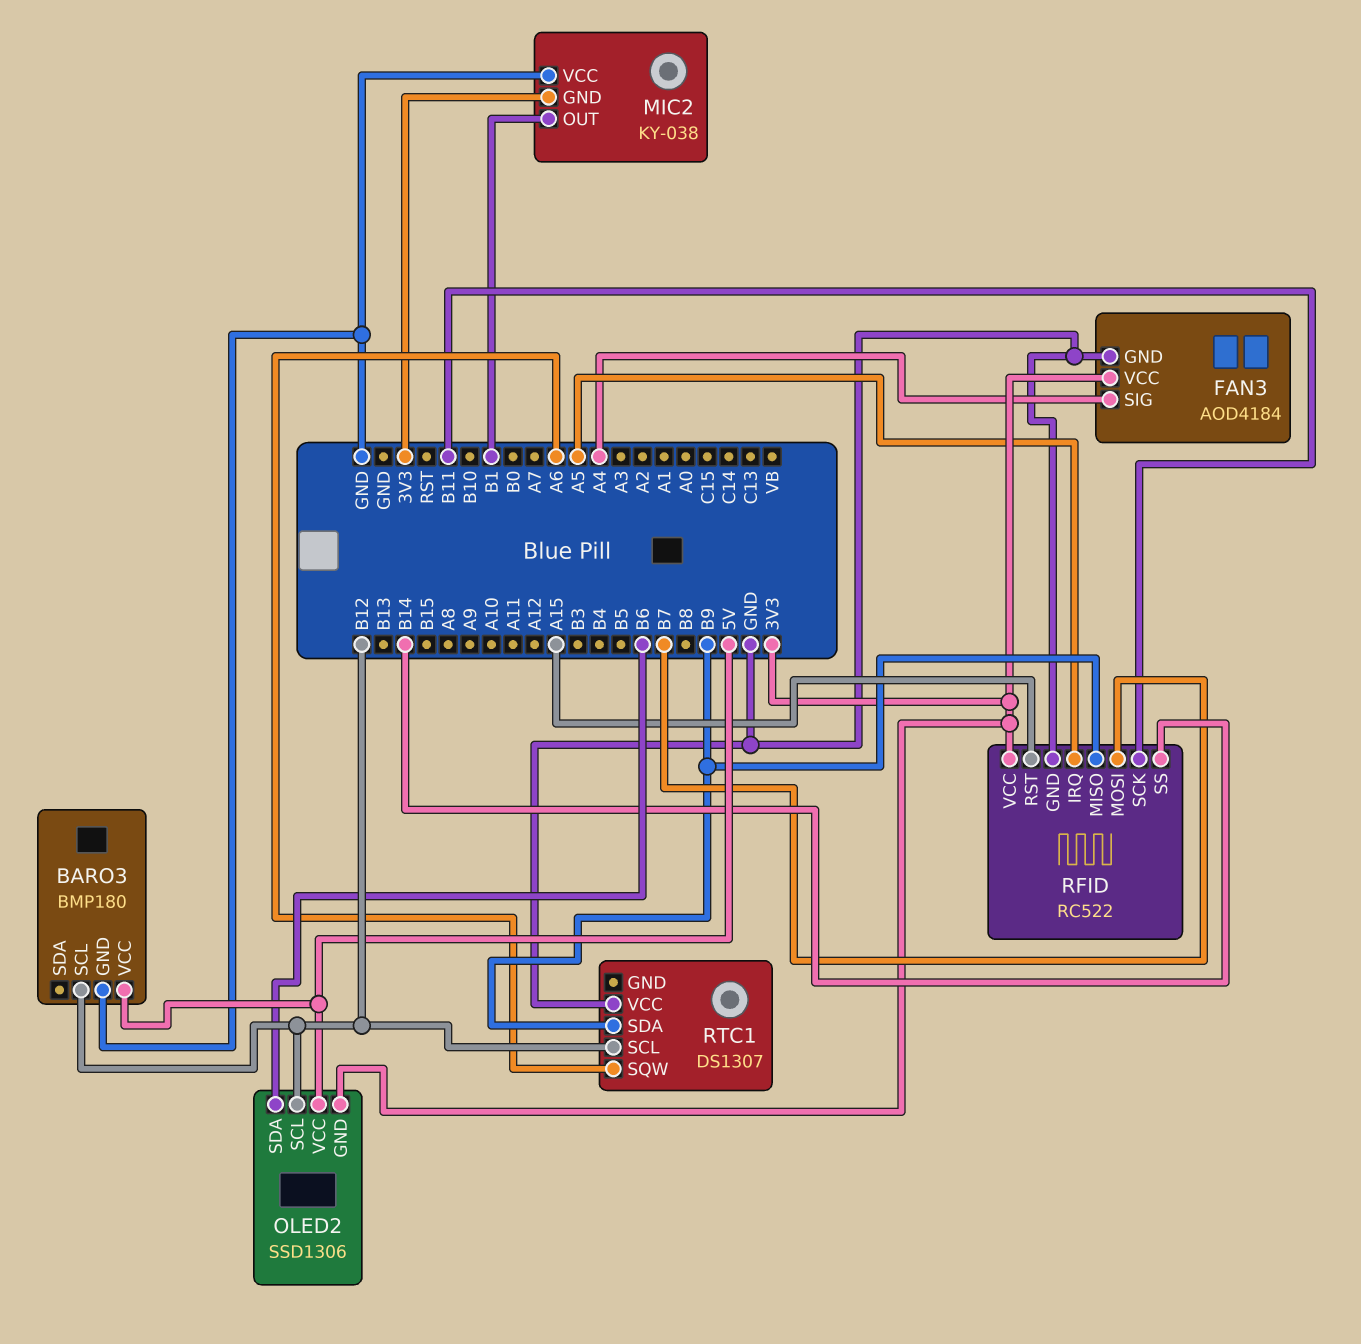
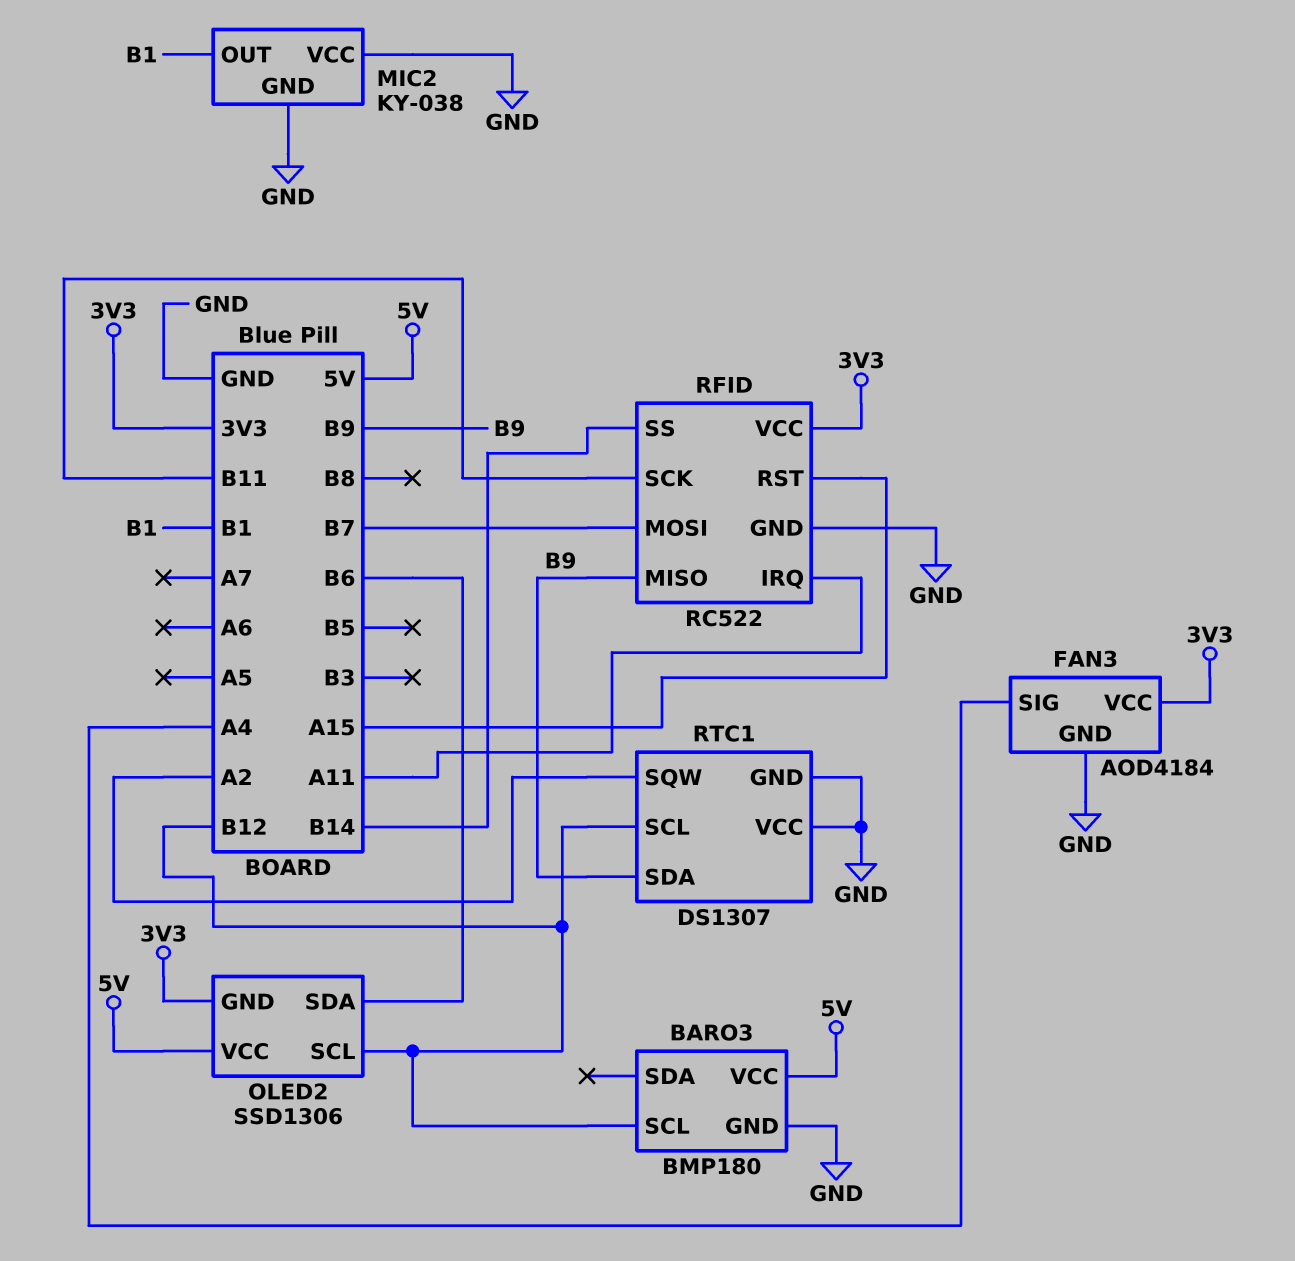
MIC2 pin GND: 3V3 -> GND
RFID pin IRQ: A5 -> A11
RTC1 pin GND: none -> GND
RTC1 pin SQW: A6 -> A2

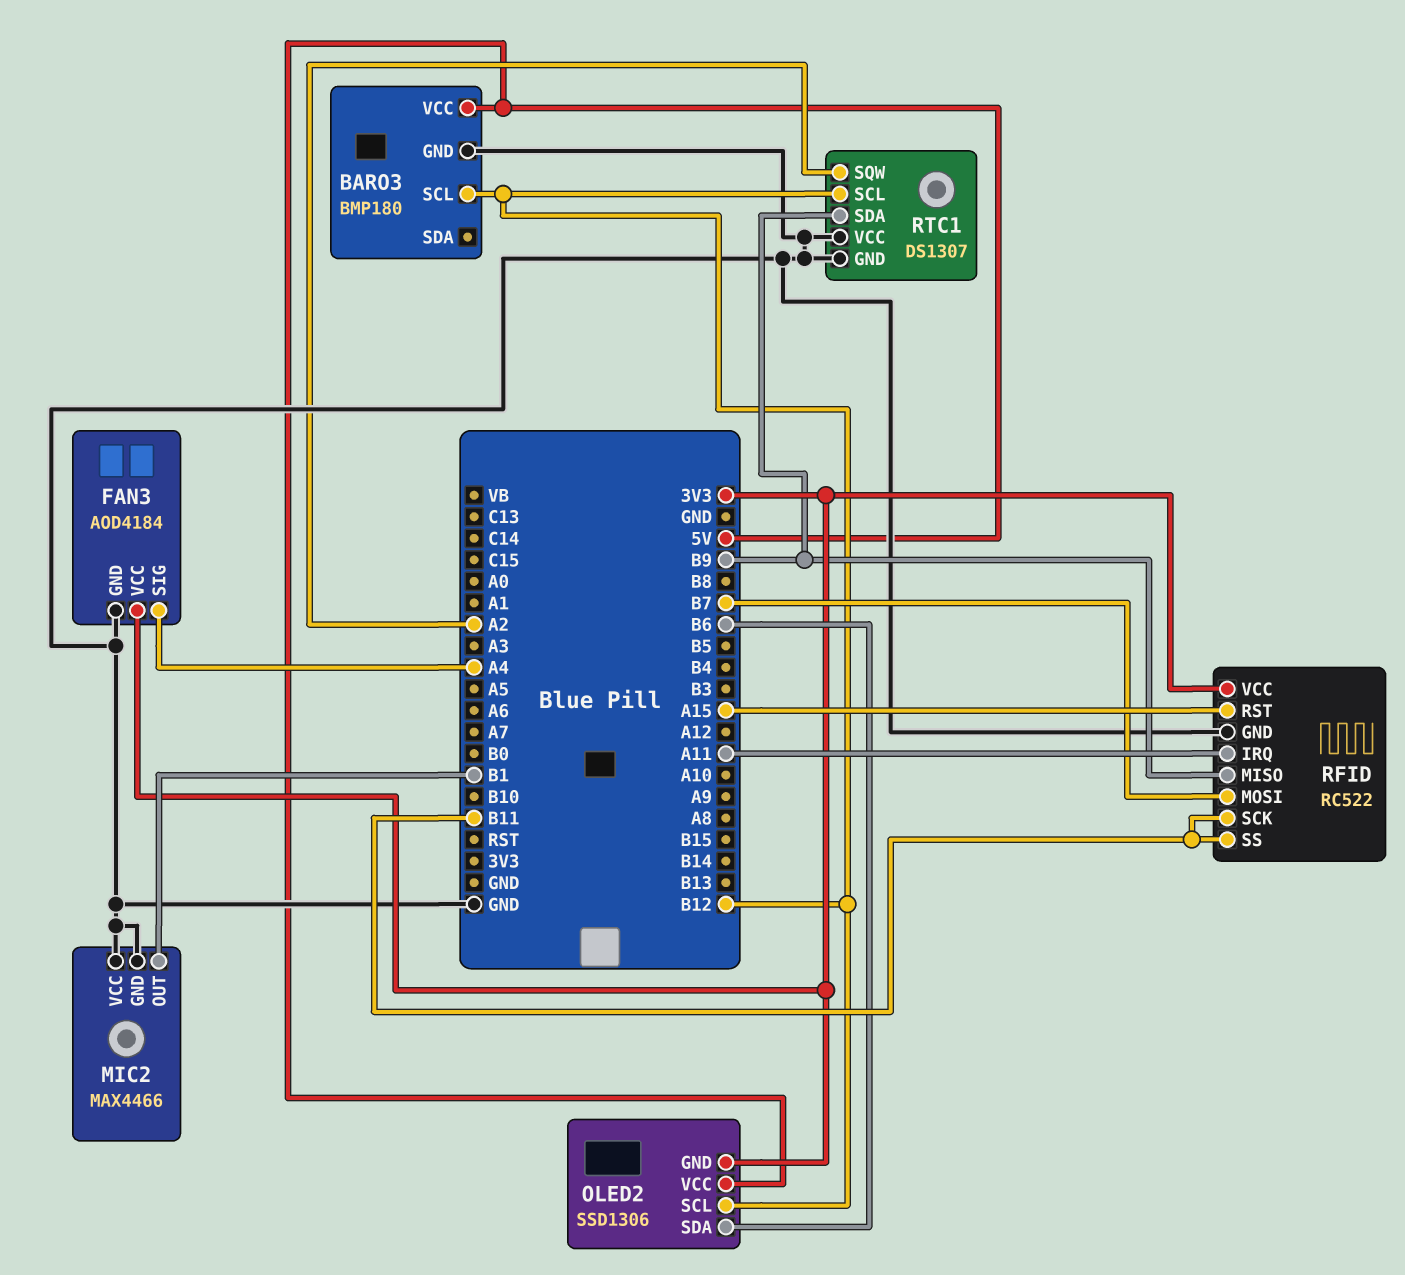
MIC2: KY-038 -> MAX4466
RFID pin SS: B14 -> B11

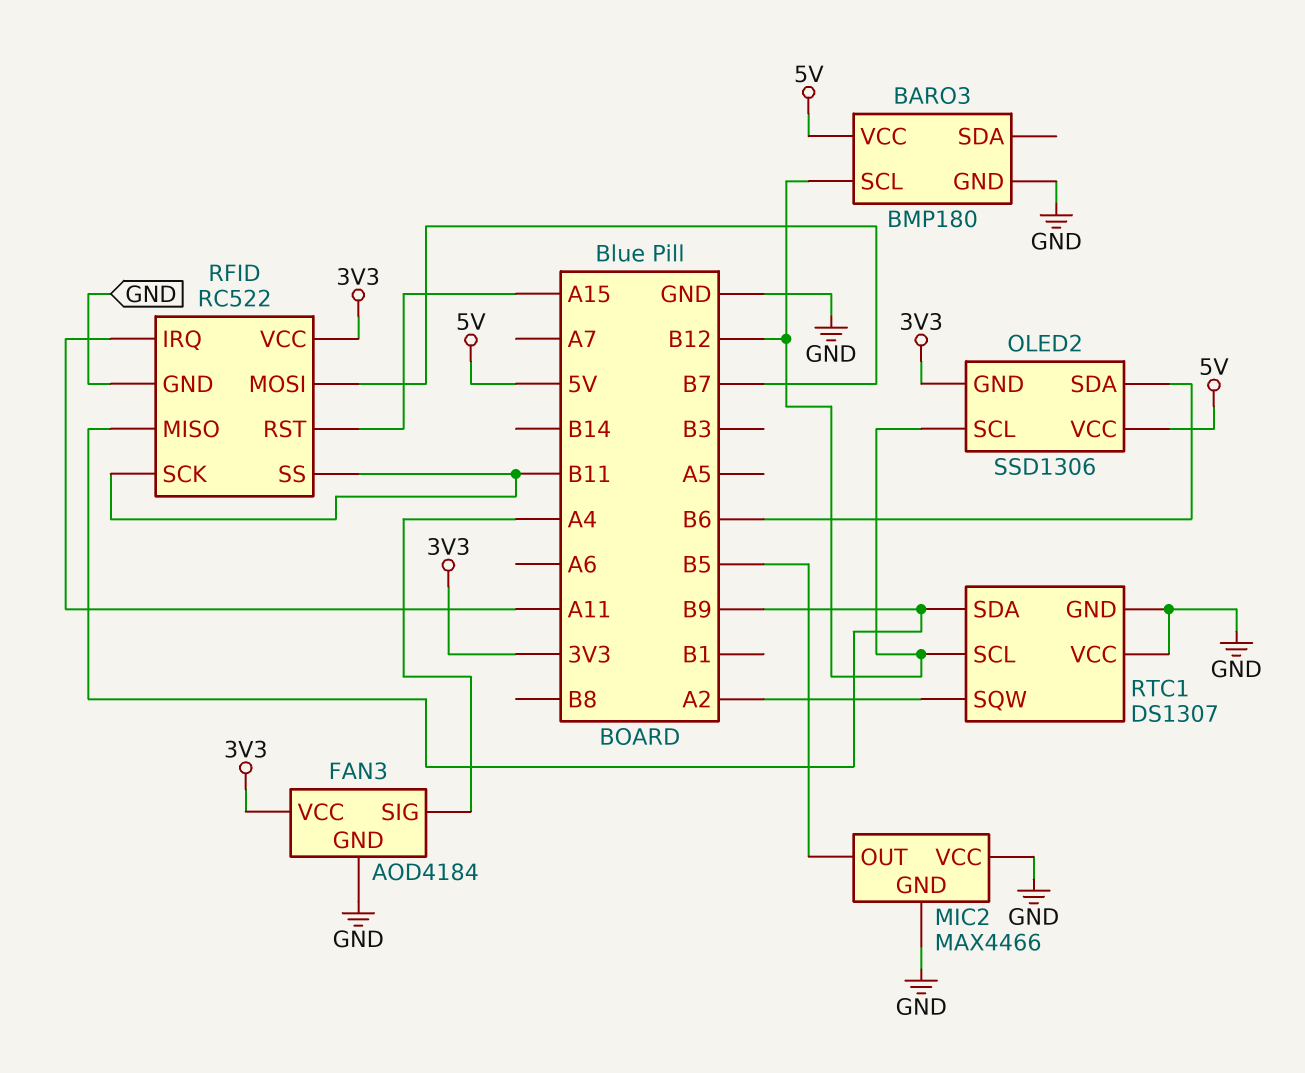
MIC2 pin OUT: B1 -> B5

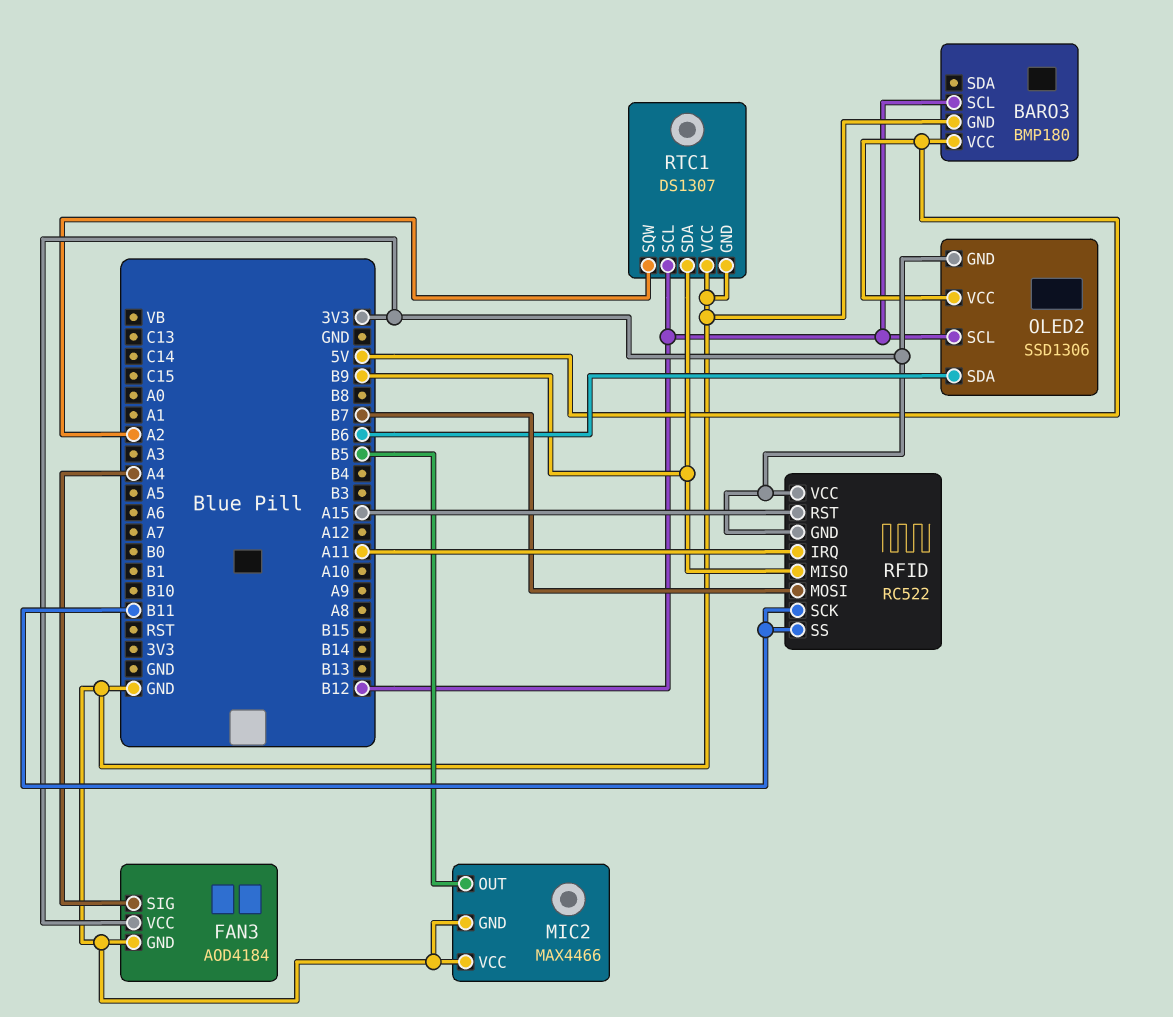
RFID pin GND: GND -> 3V3

